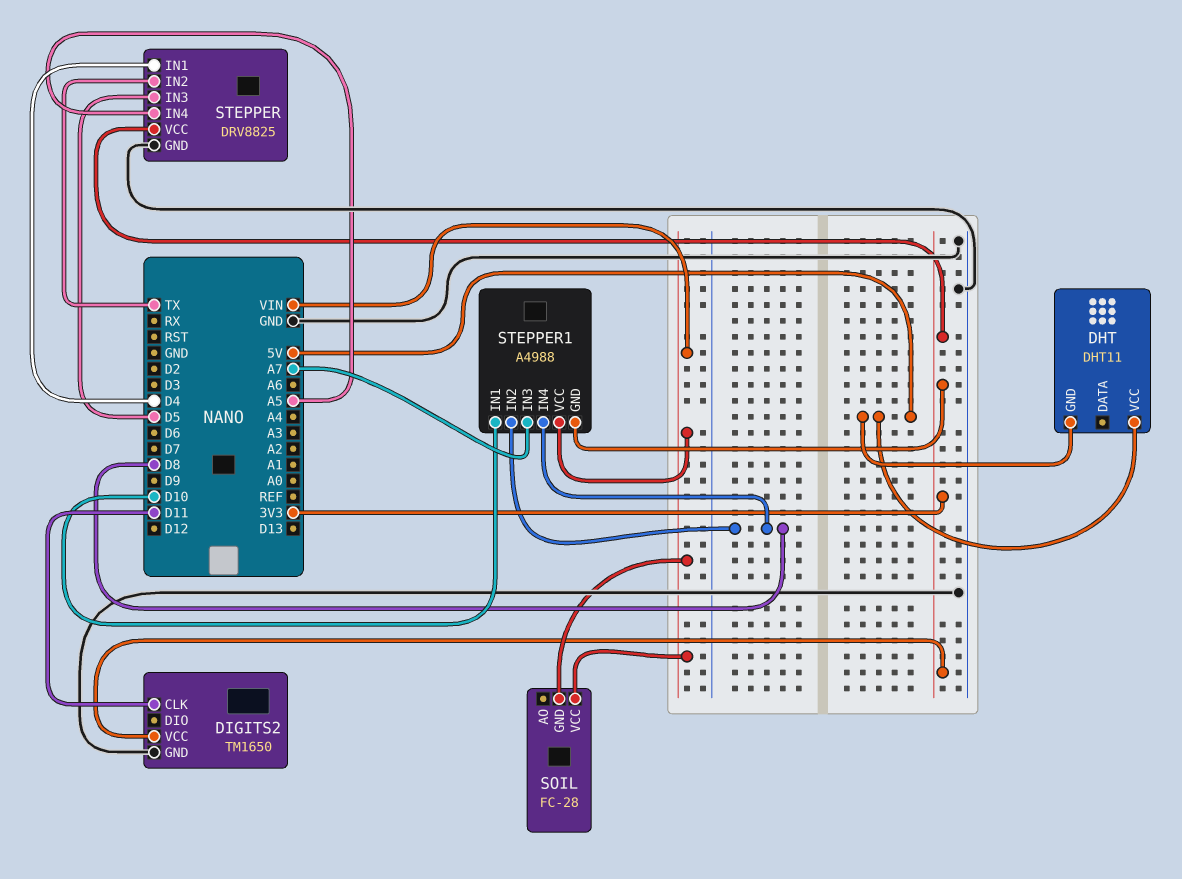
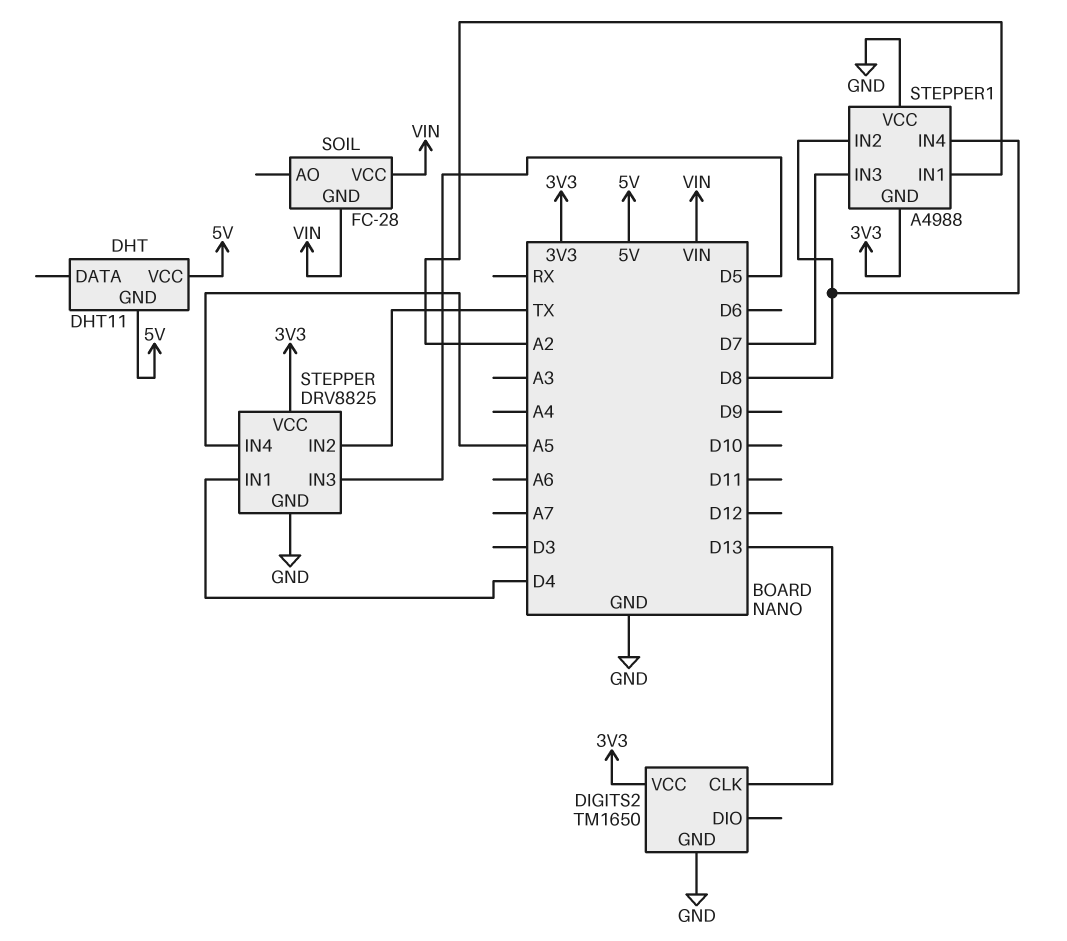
DIGITS2 pin CLK: D11 -> D13
STEPPER1 pin IN1: D10 -> A2
STEPPER1 pin IN3: A7 -> D7
STEPPER1 pin VCC: VIN -> GND

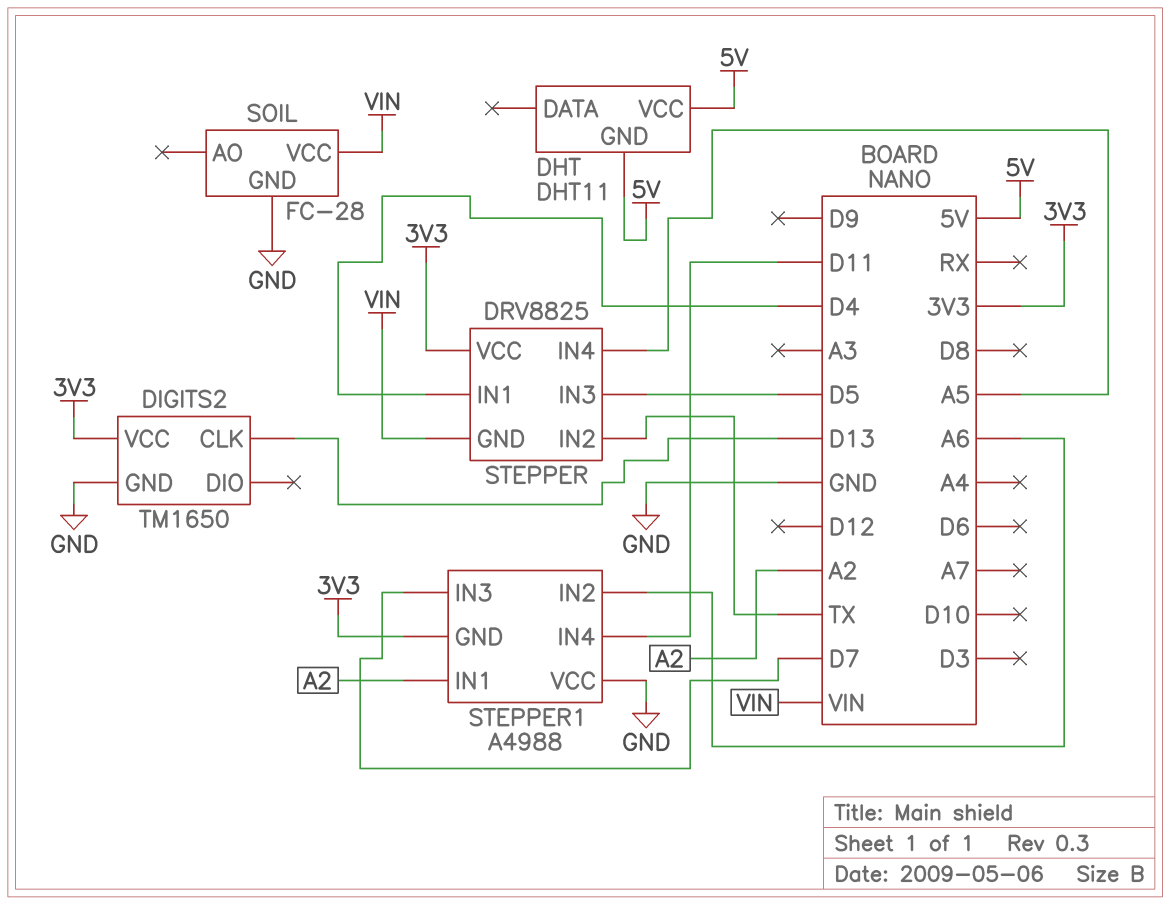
SOIL pin GND: VIN -> GND
STEPPER pin GND: GND -> VIN
STEPPER1 pin IN2: D8 -> A6
STEPPER1 pin IN4: D8 -> D11

